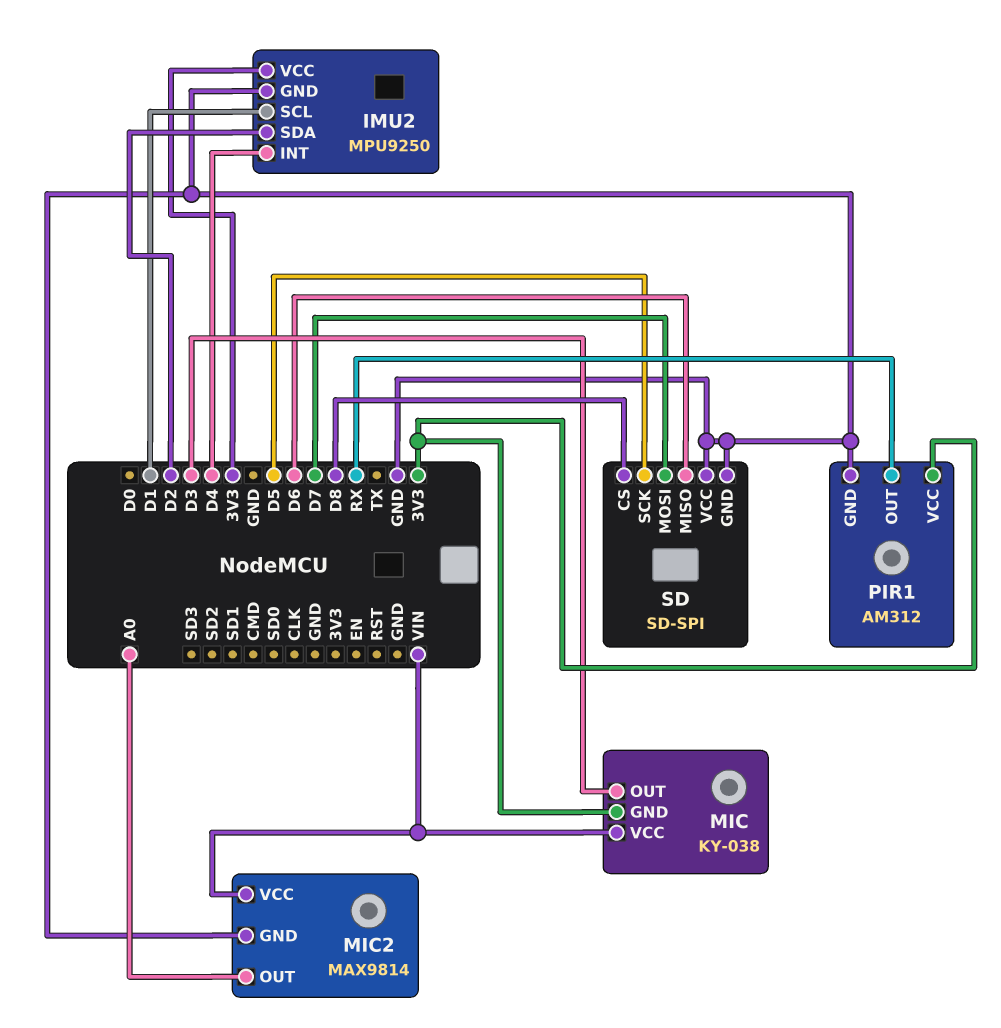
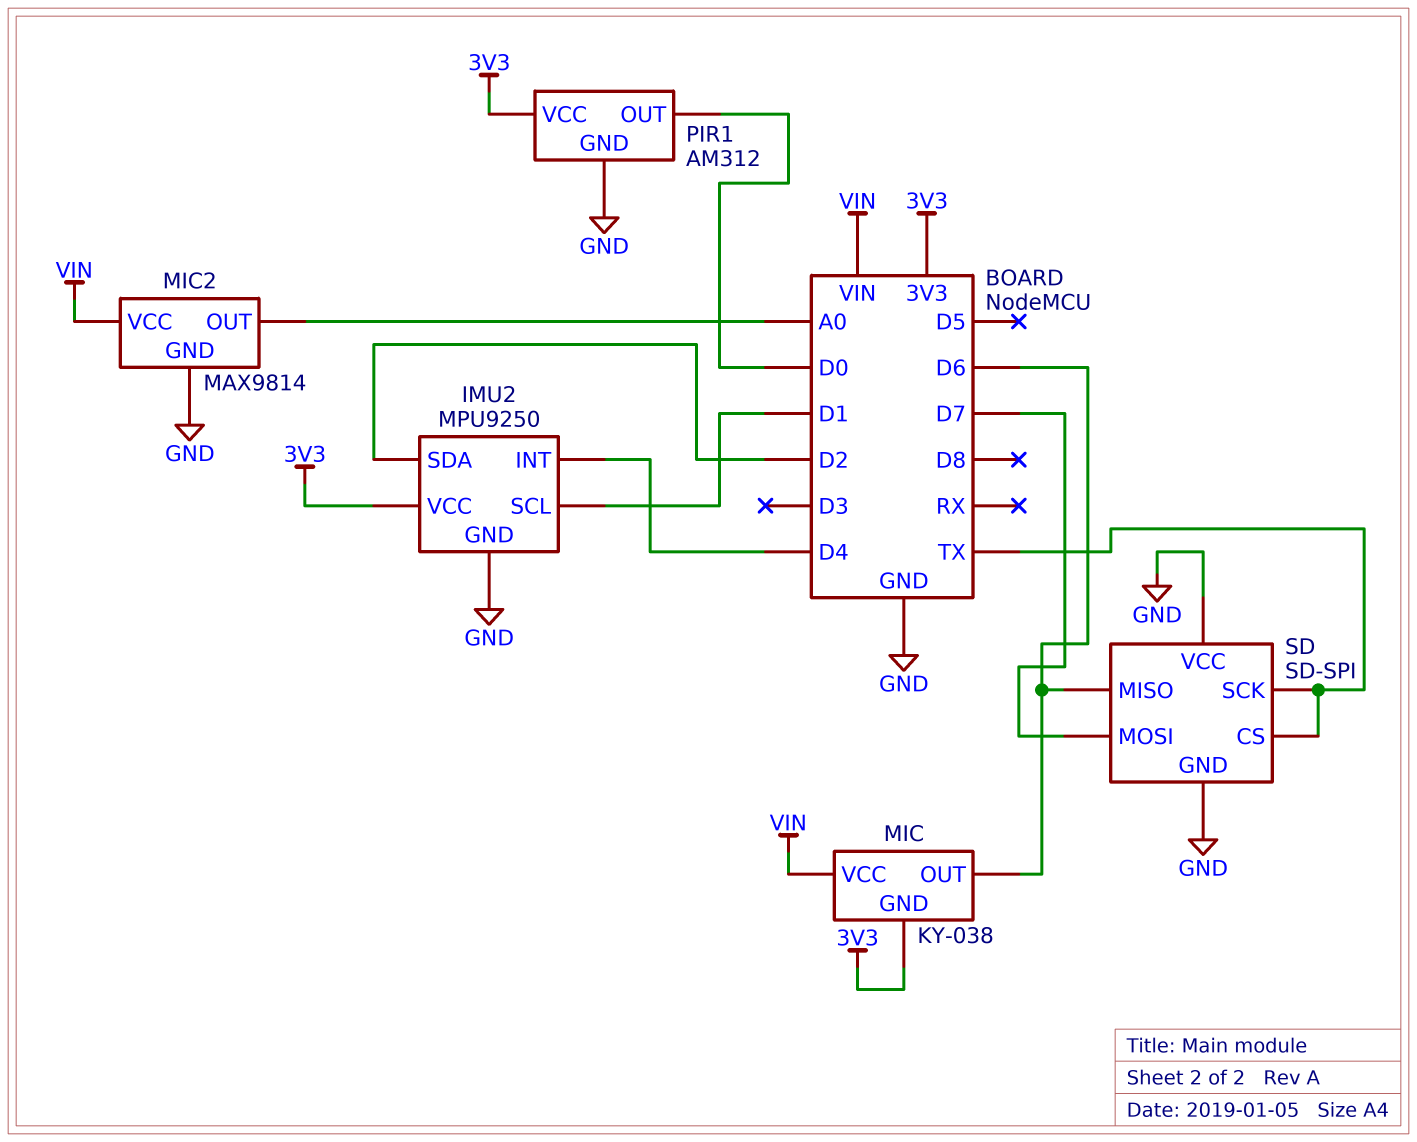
MIC pin OUT: D3 -> D6
PIR1 pin OUT: RX -> D0
SD pin CS: D8 -> TX
SD pin SCK: D5 -> TX

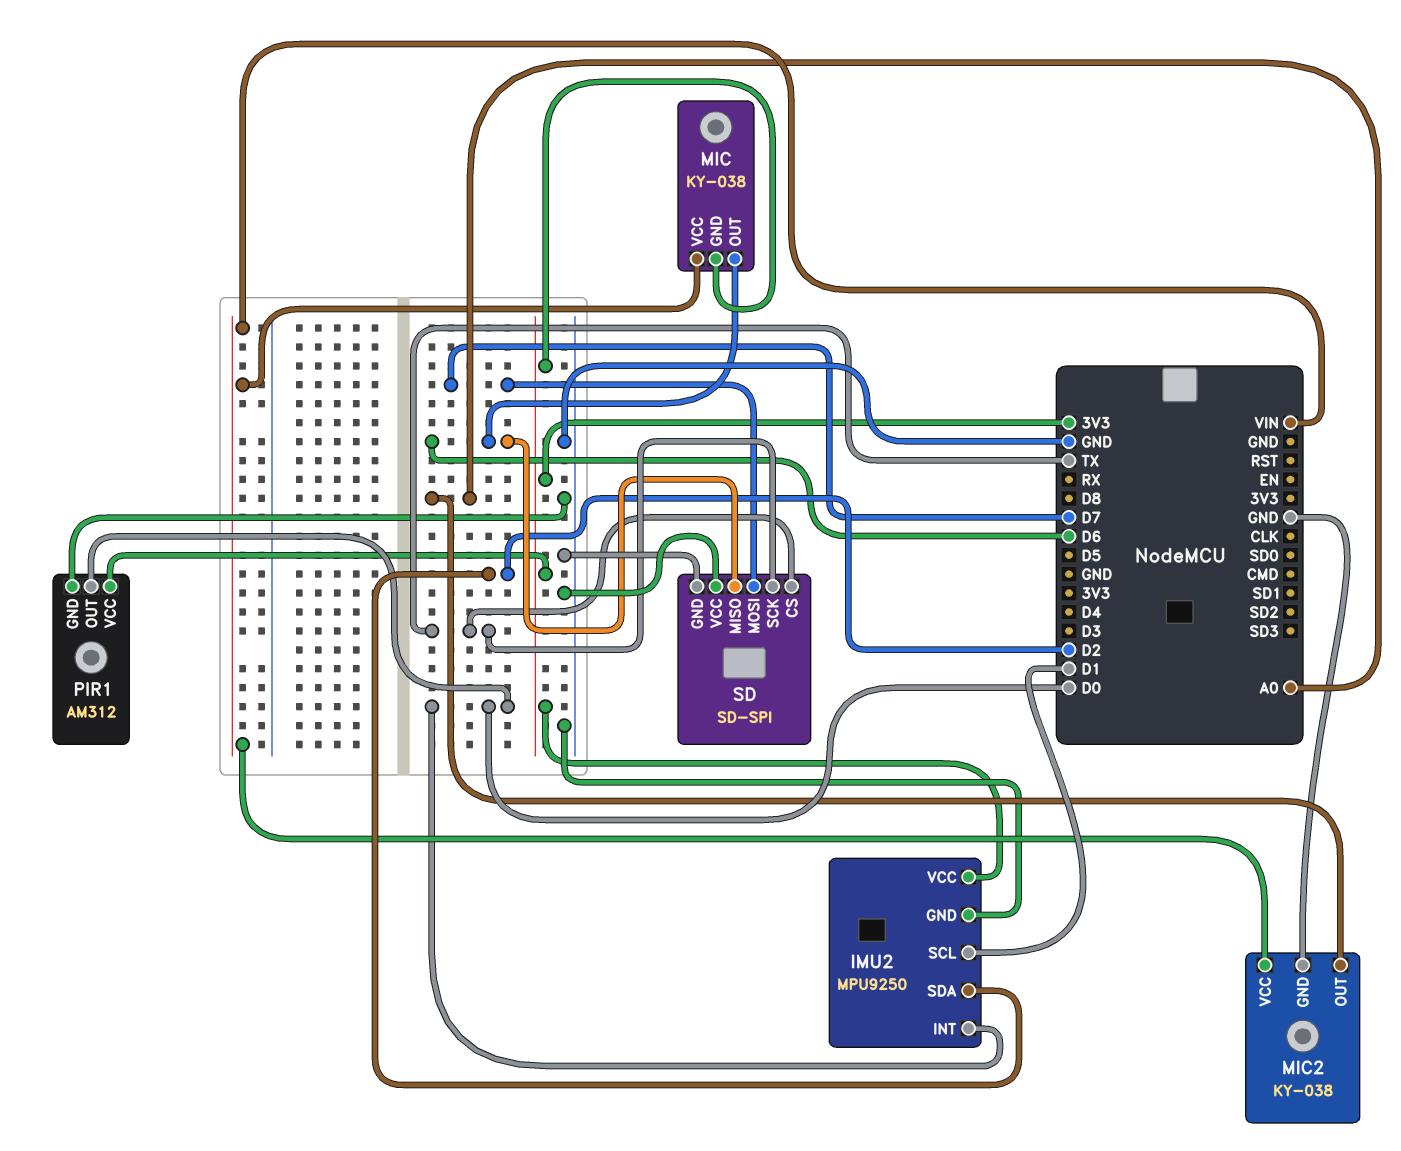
IMU2 pin INT: D4 -> D0
MIC2: MAX9814 -> KY-038

